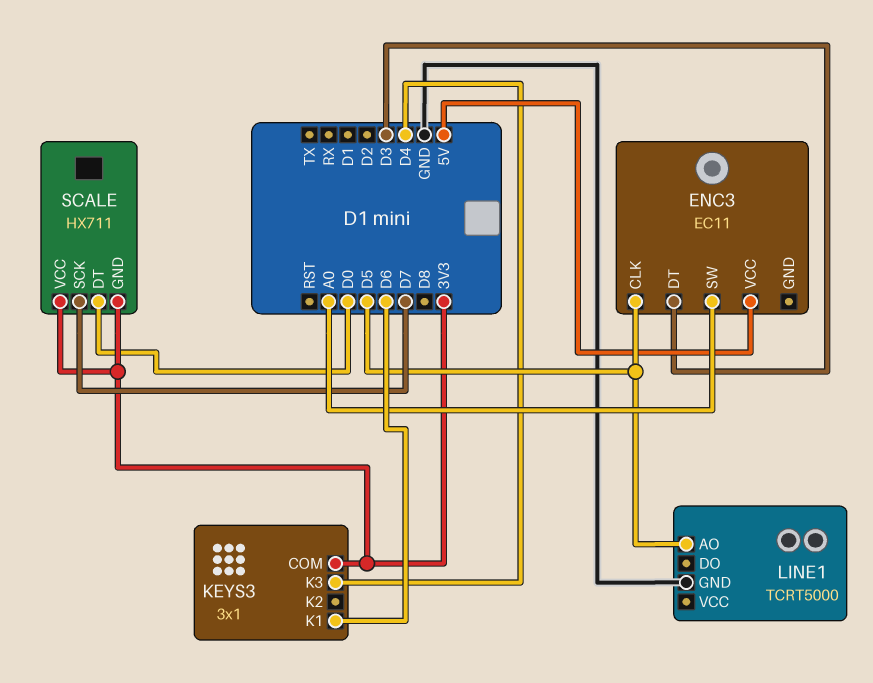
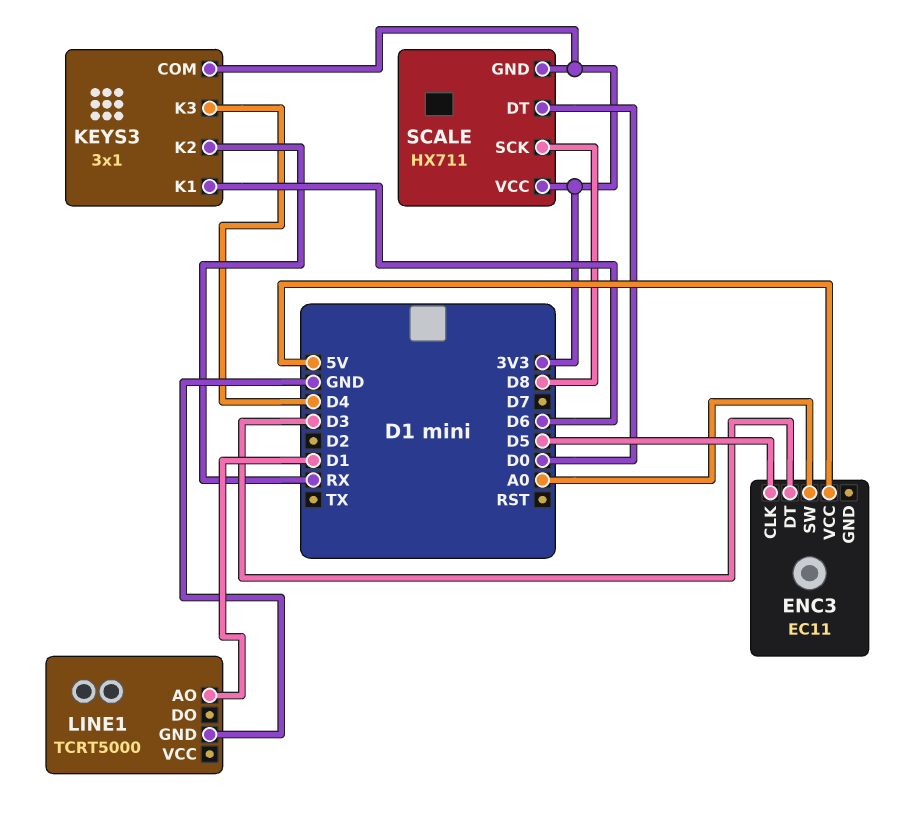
KEYS3 pin K2: none -> RX
LINE1 pin AO: D5 -> D1
SCALE pin SCK: D7 -> D8

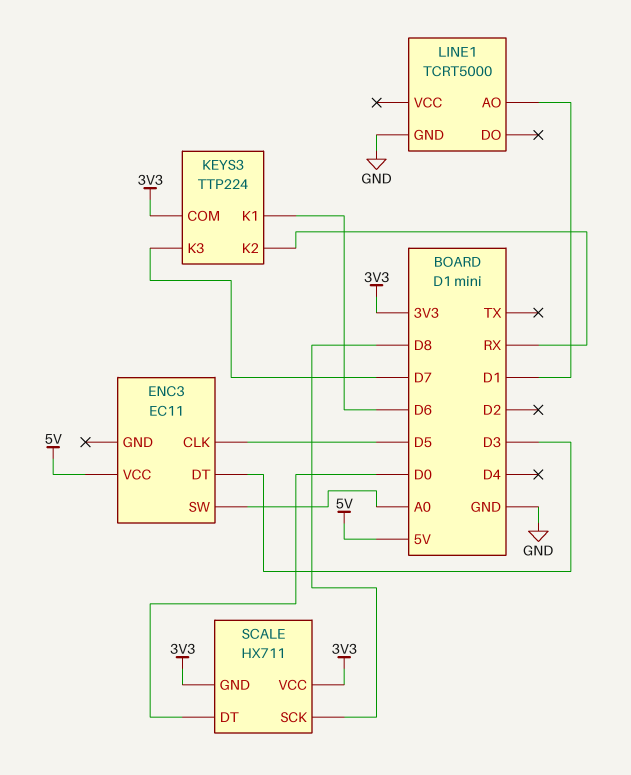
KEYS3: 3x1 -> TTP224
KEYS3 pin K3: D4 -> D7

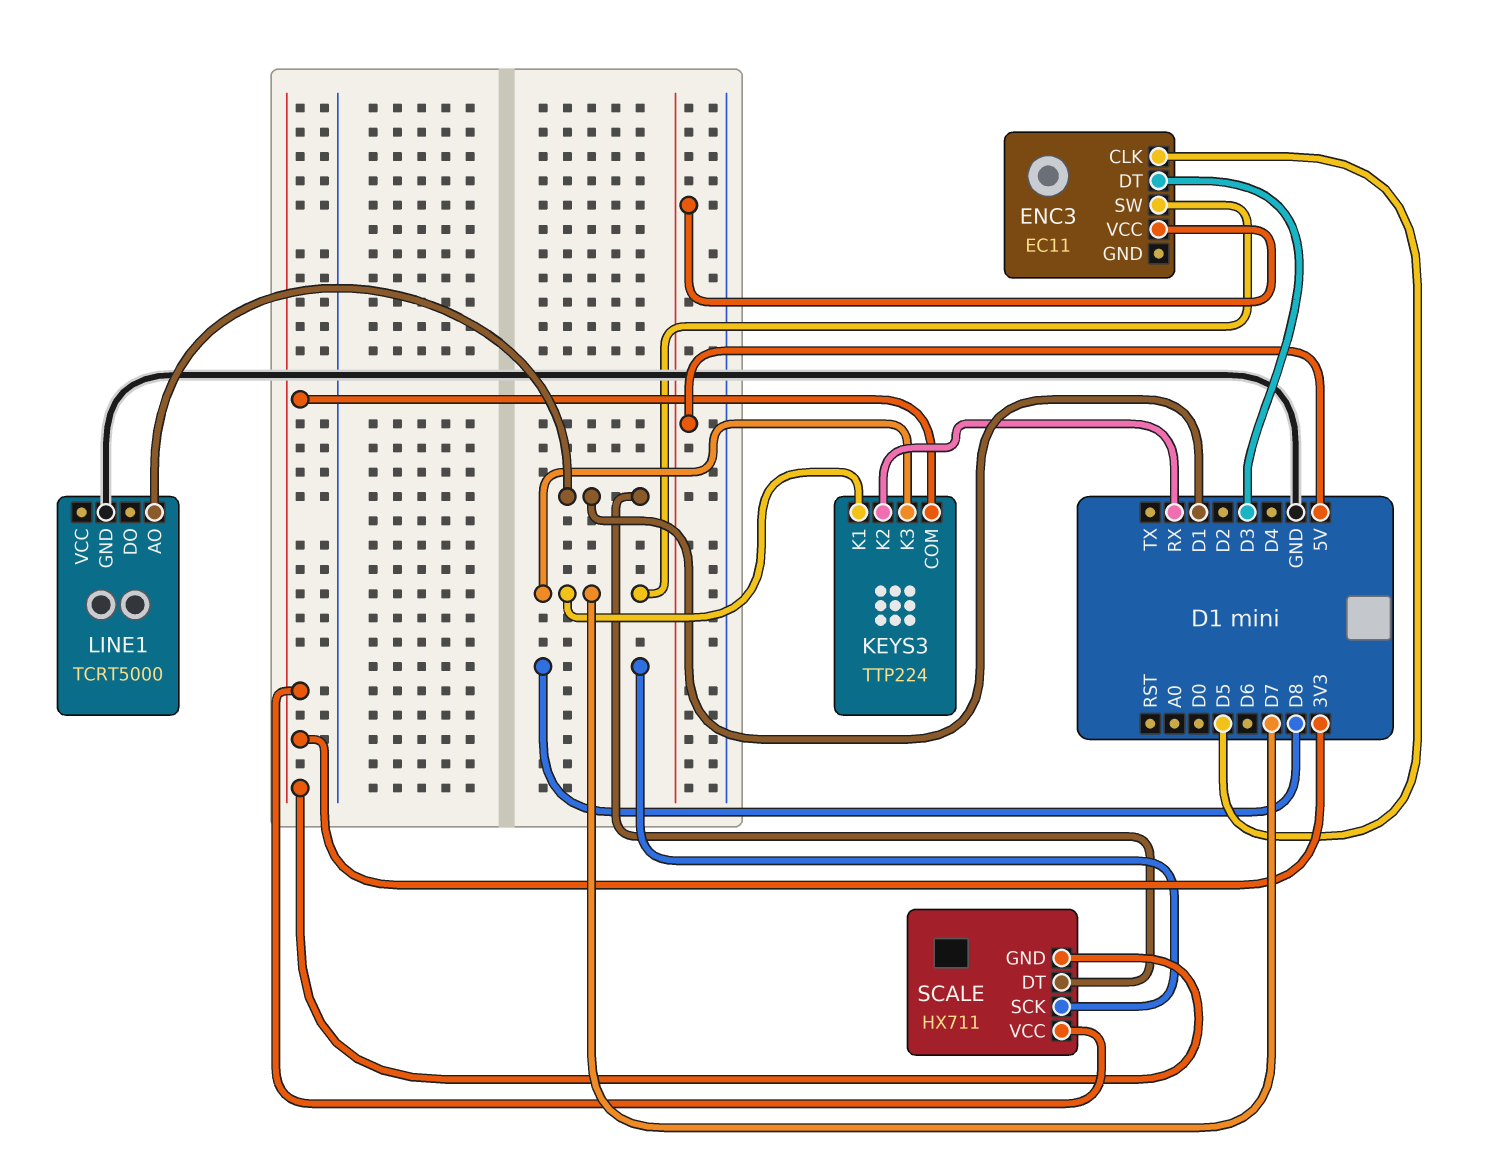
ENC3 pin SW: A0 -> D7
KEYS3 pin K1: D6 -> D7
SCALE pin DT: D0 -> D1

